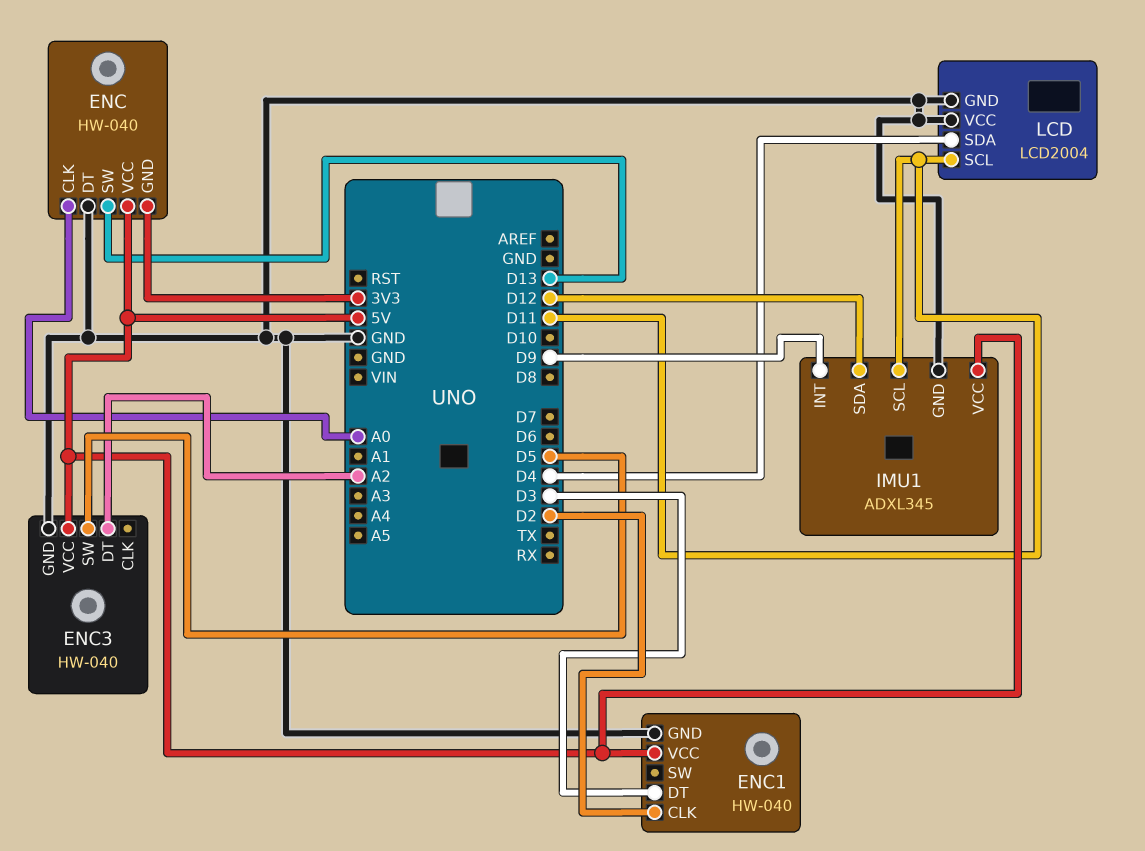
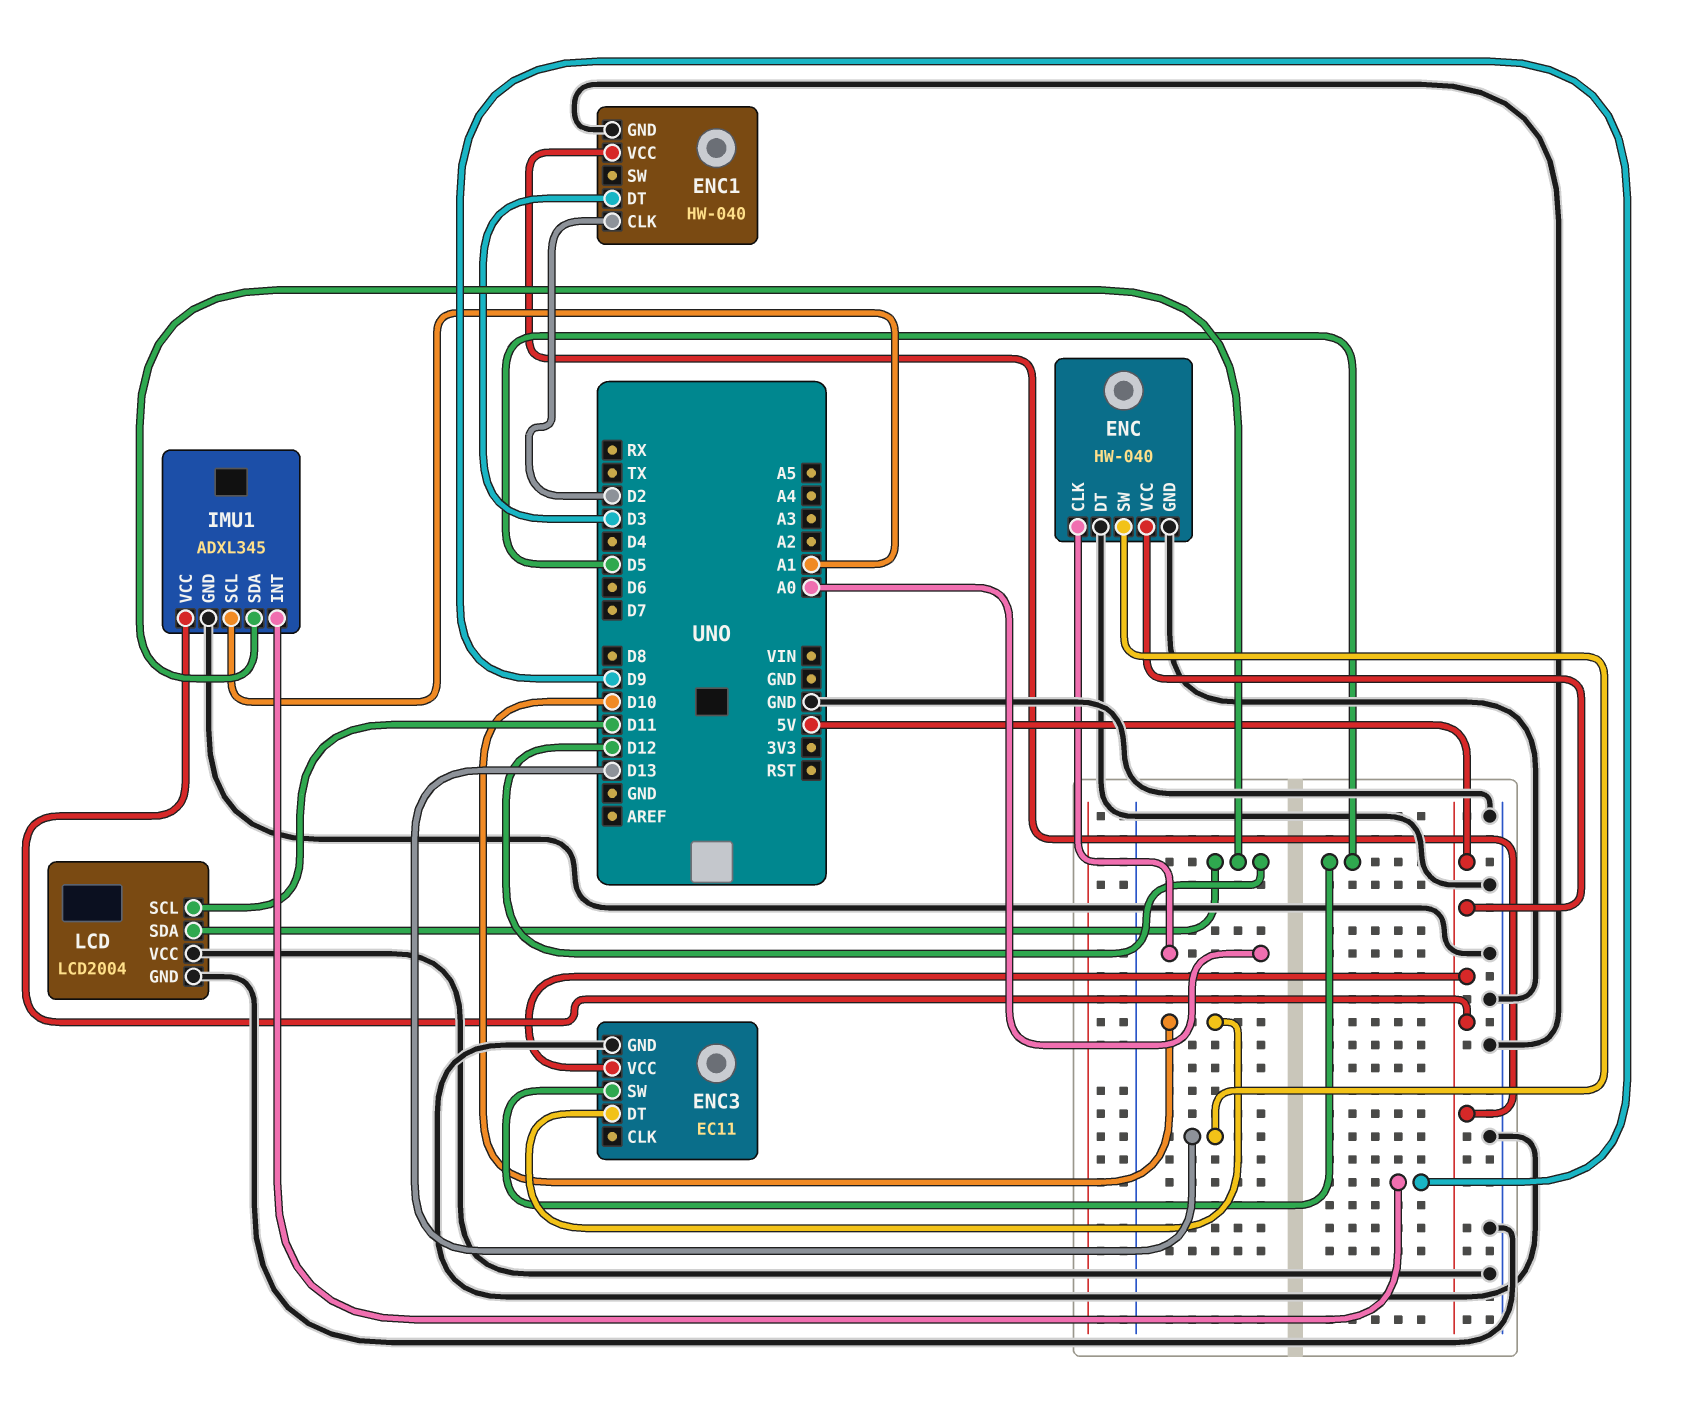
ENC pin GND: 3V3 -> GND
ENC3: HW-040 -> EC11
ENC3 pin DT: A2 -> D10
IMU1 pin SCL: D11 -> A1
LCD pin SDA: D4 -> D12

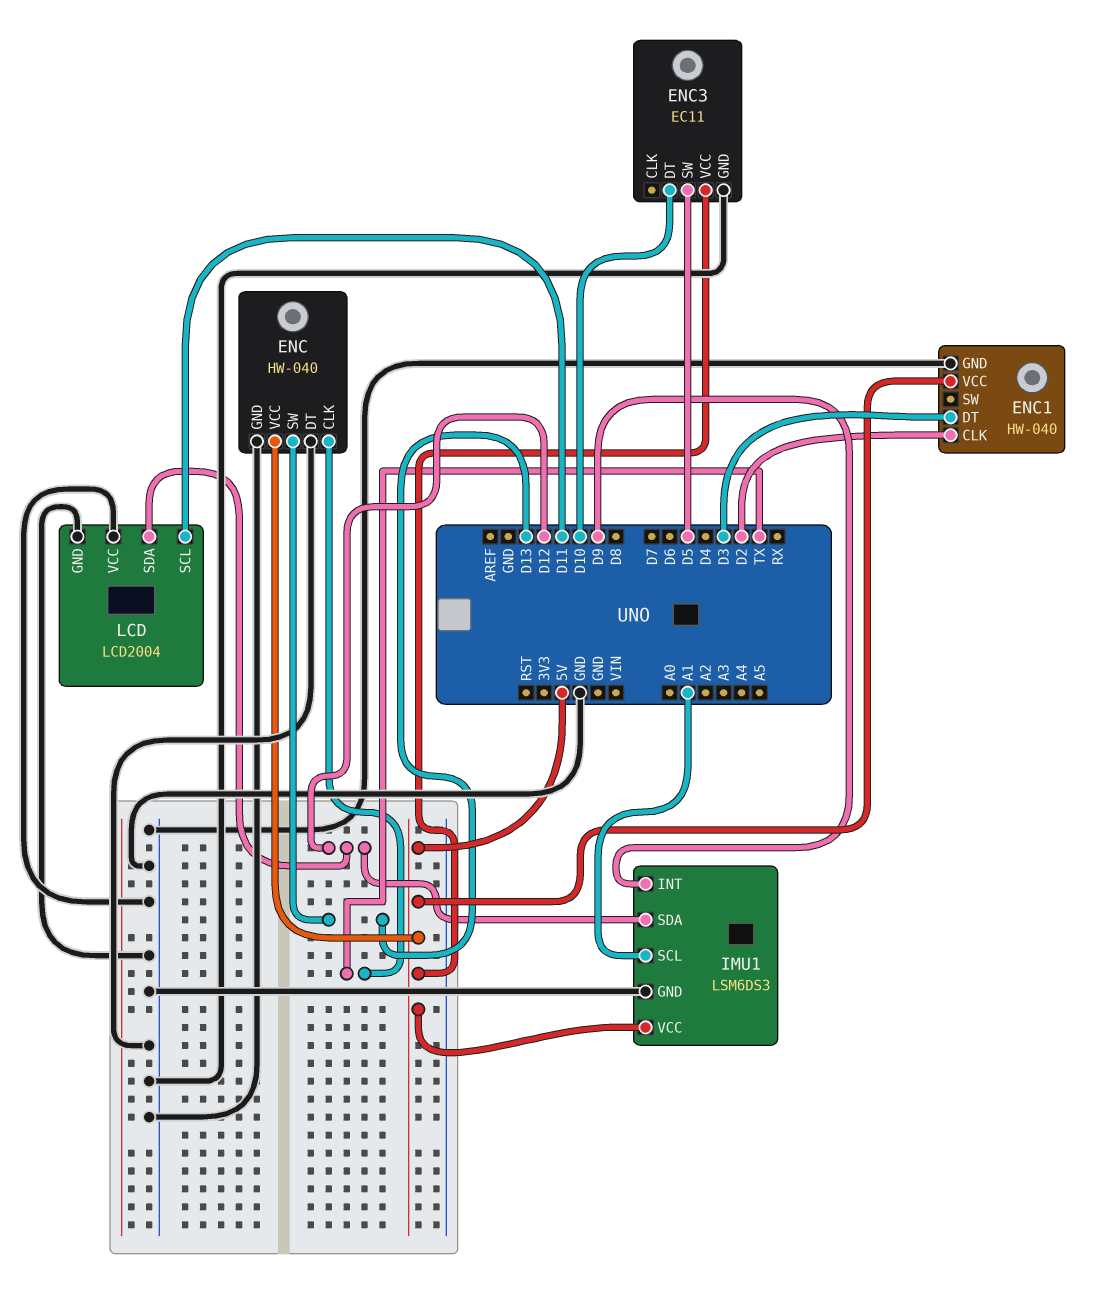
ENC pin CLK: A0 -> TX
IMU1: ADXL345 -> LSM6DS3

